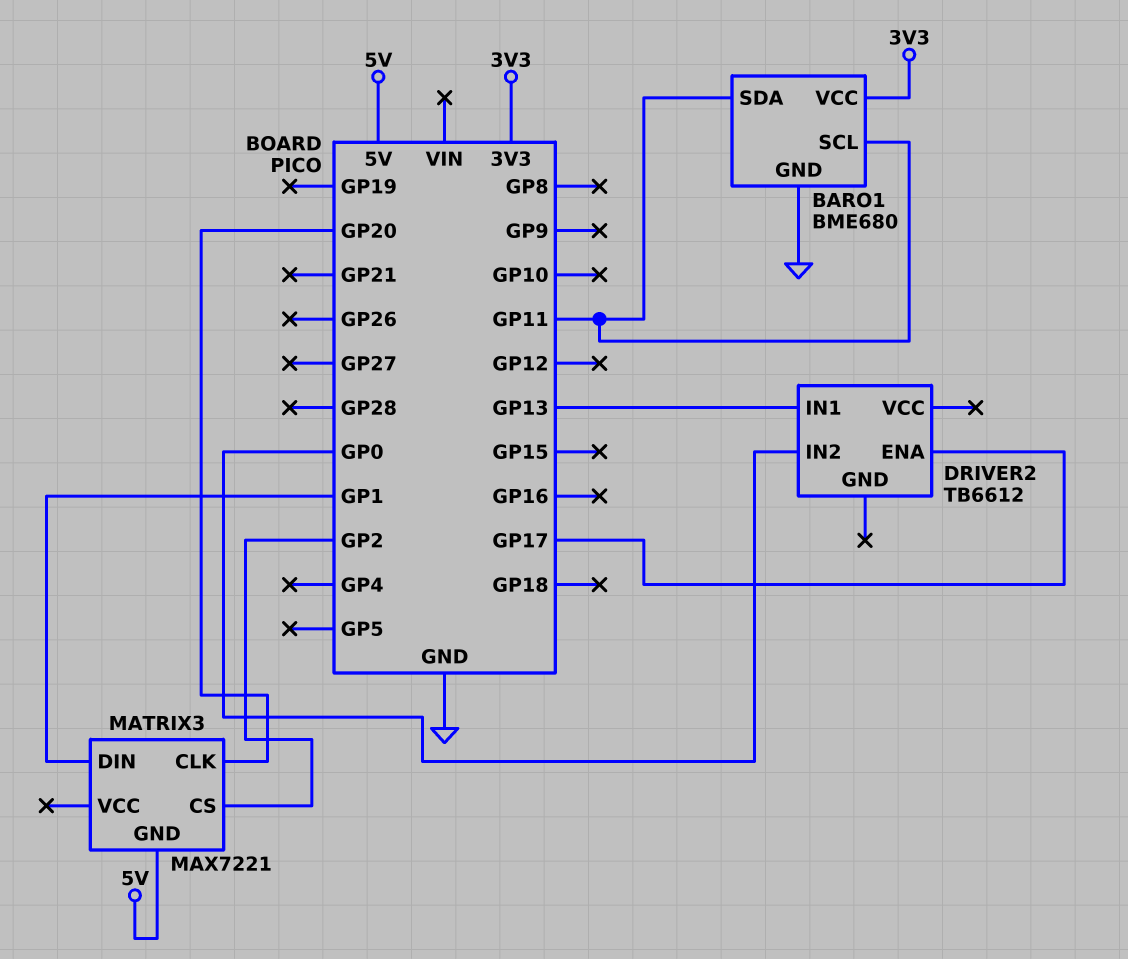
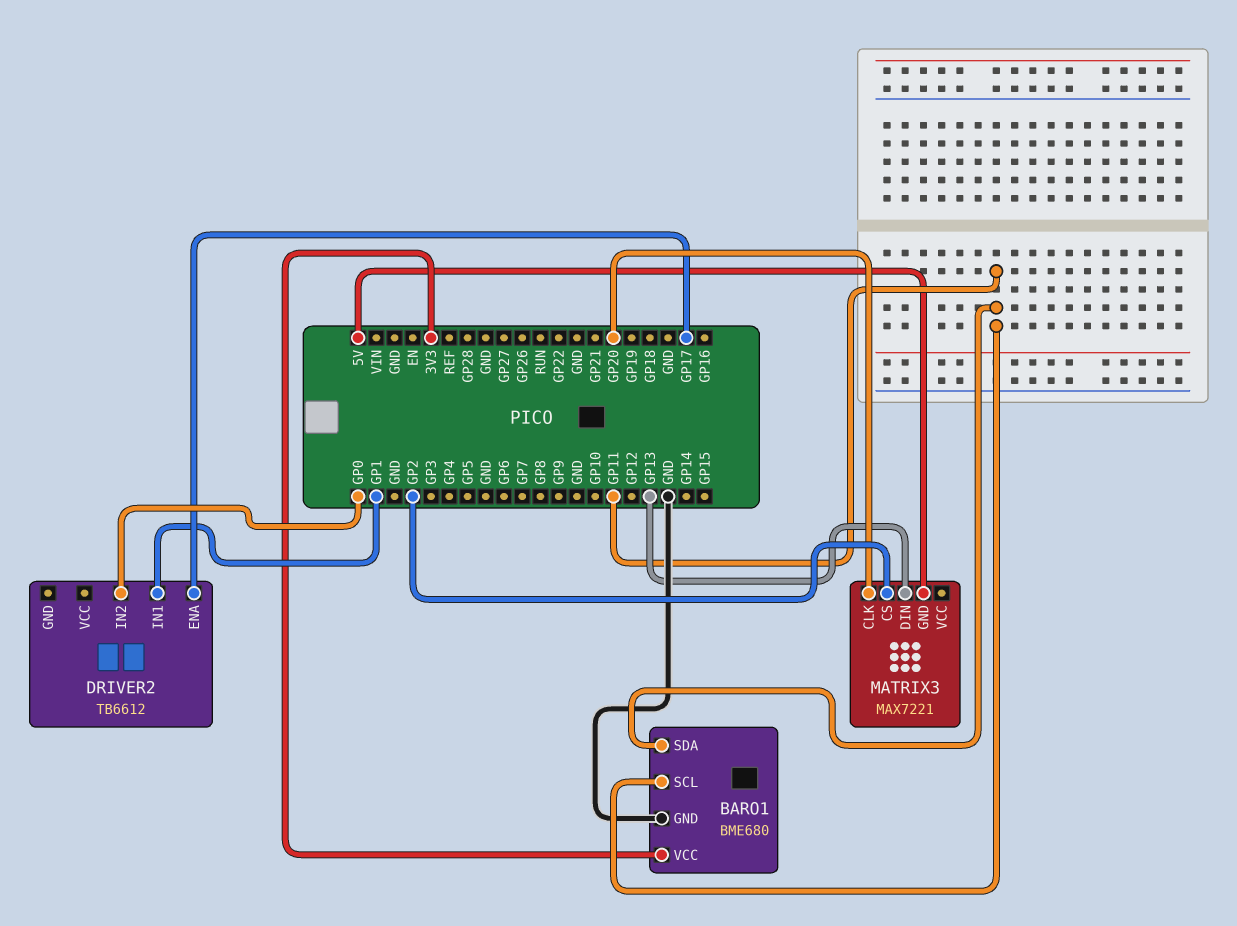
DRIVER2 pin IN1: GP13 -> GP1
MATRIX3 pin DIN: GP1 -> GP13

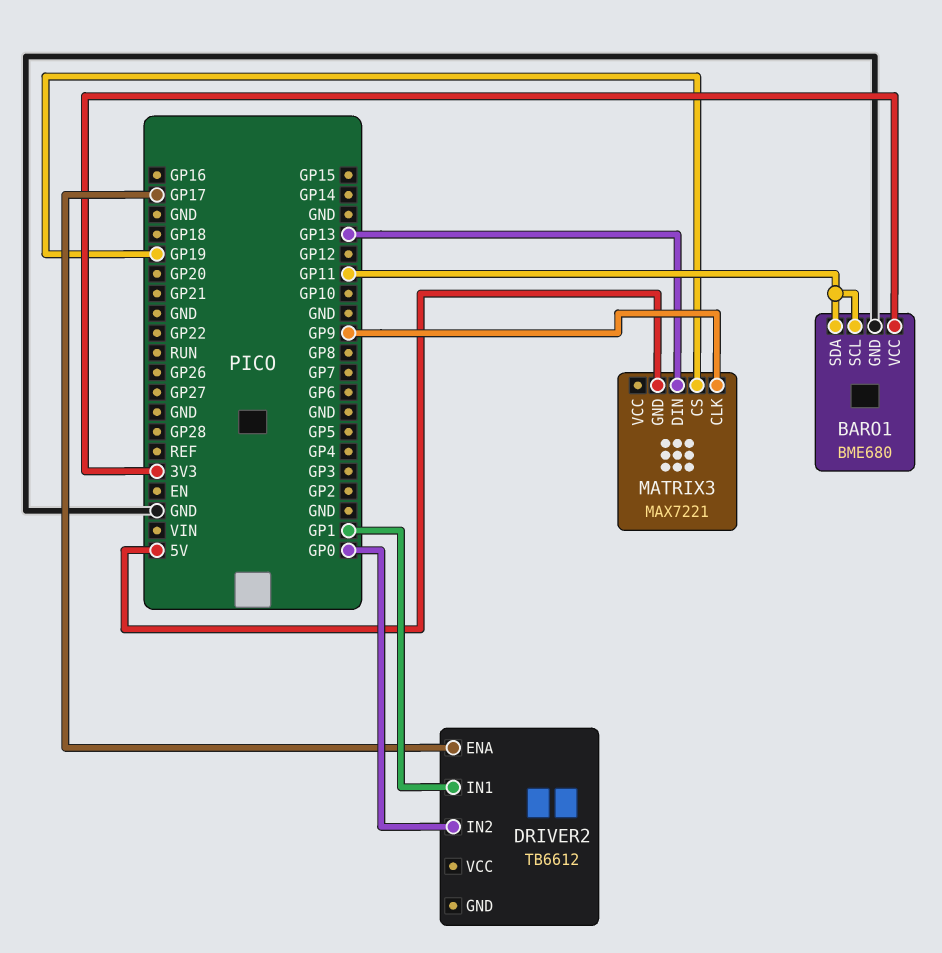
MATRIX3 pin CLK: GP20 -> GP9
MATRIX3 pin CS: GP2 -> GP19

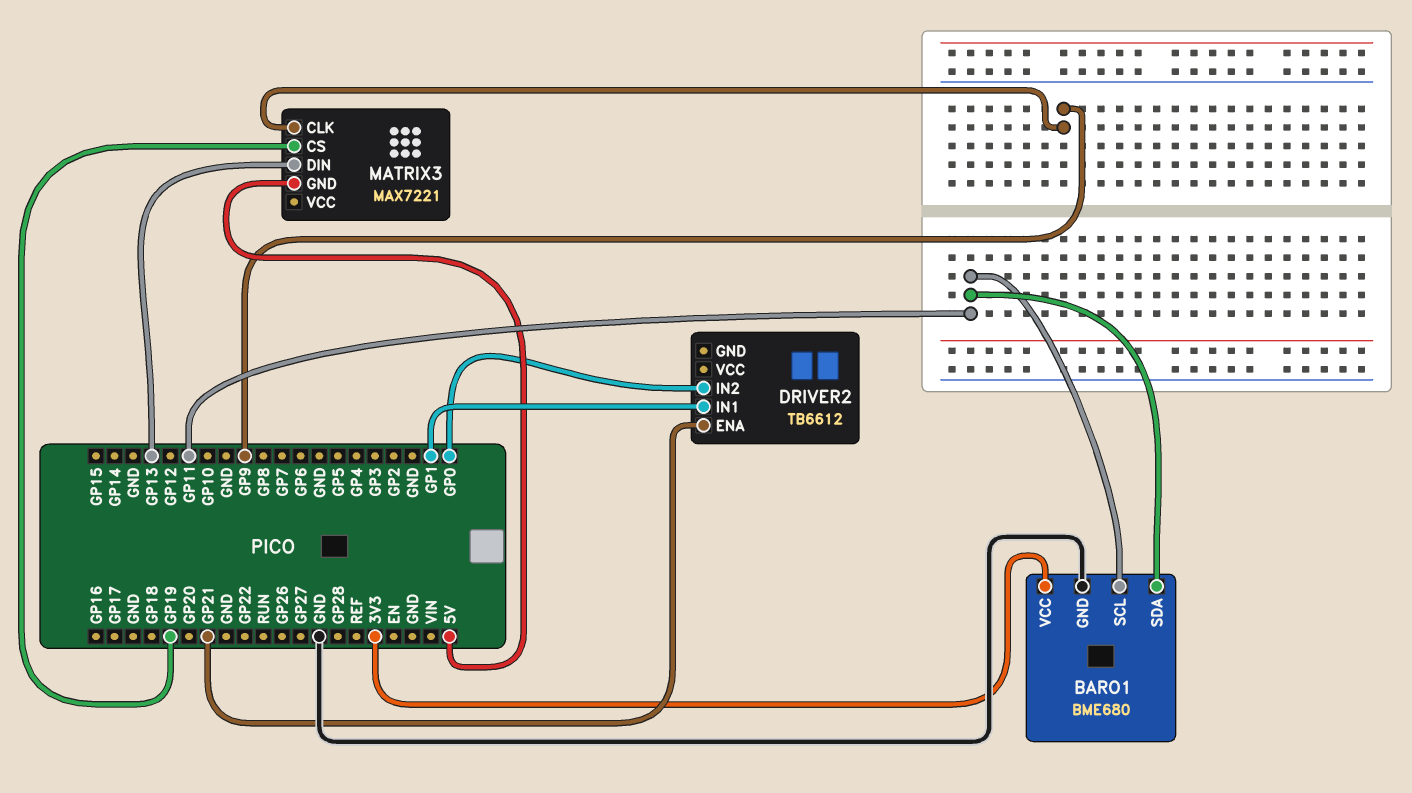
DRIVER2 pin ENA: GP17 -> GP21

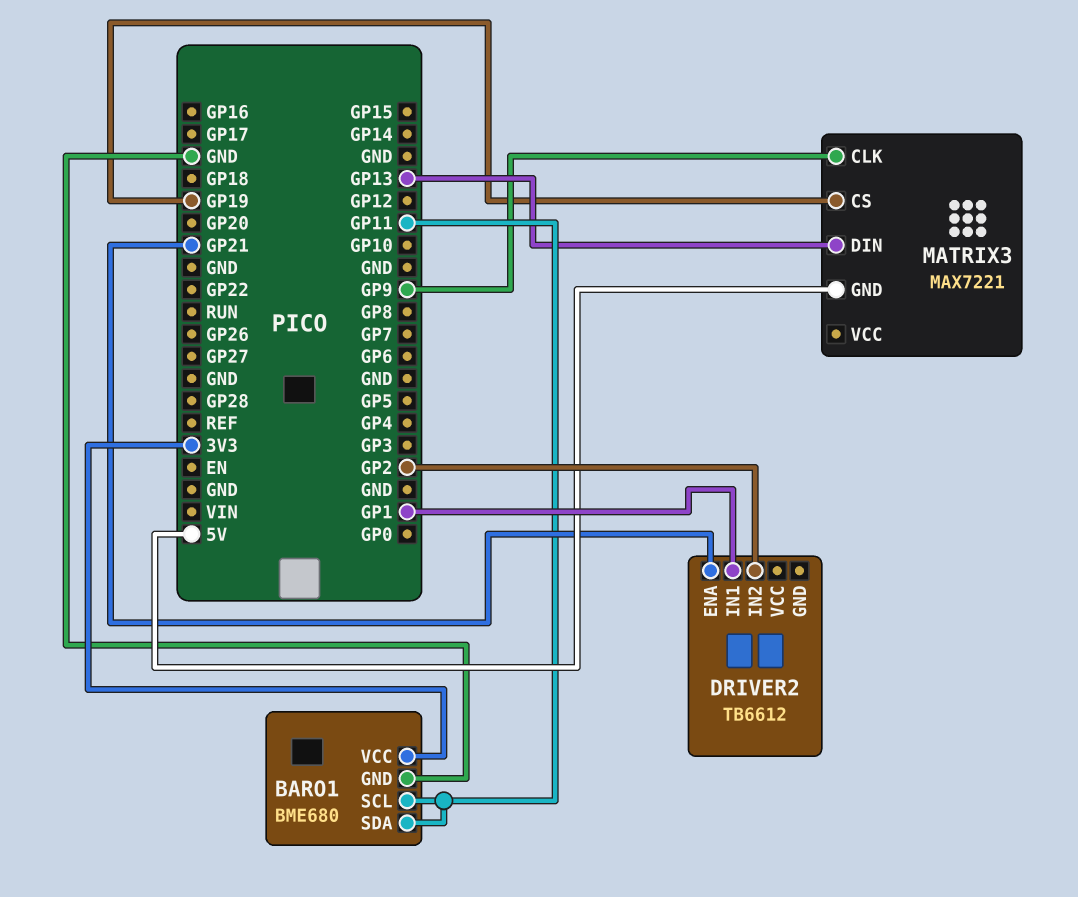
DRIVER2 pin IN2: GP0 -> GP2

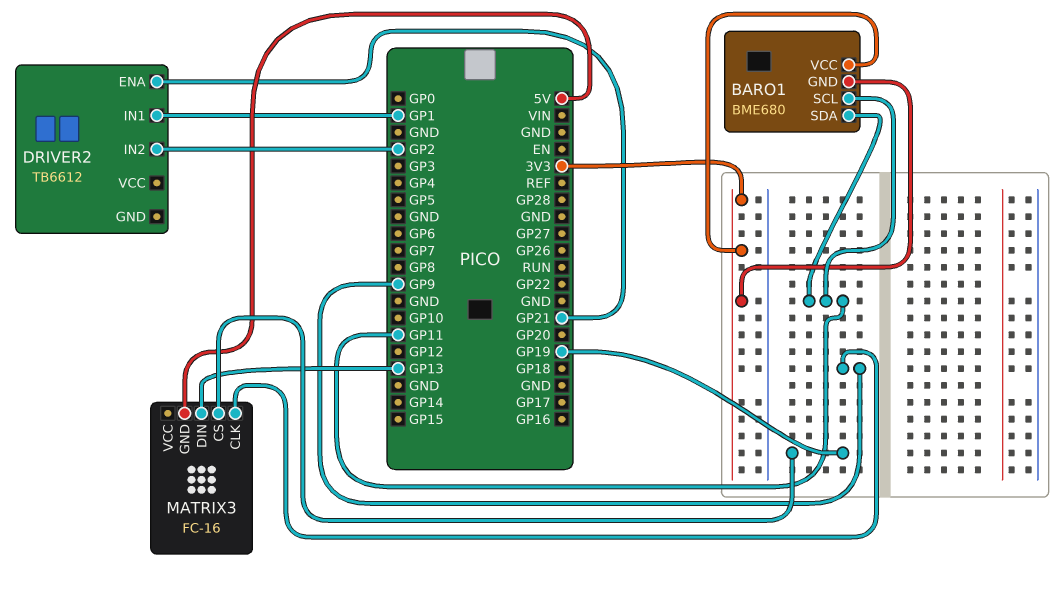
BARO1 pin GND: GND -> 3V3
MATRIX3: MAX7221 -> FC-16

